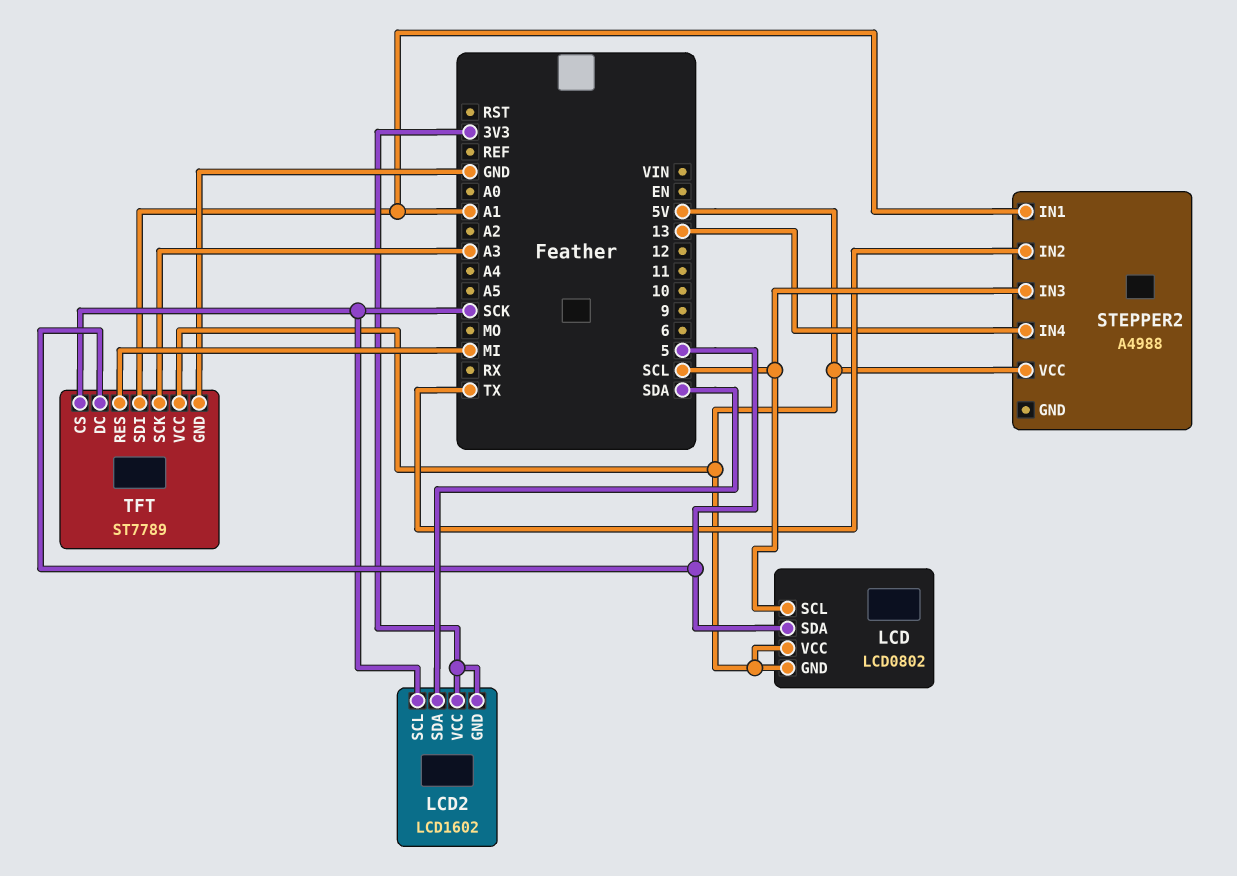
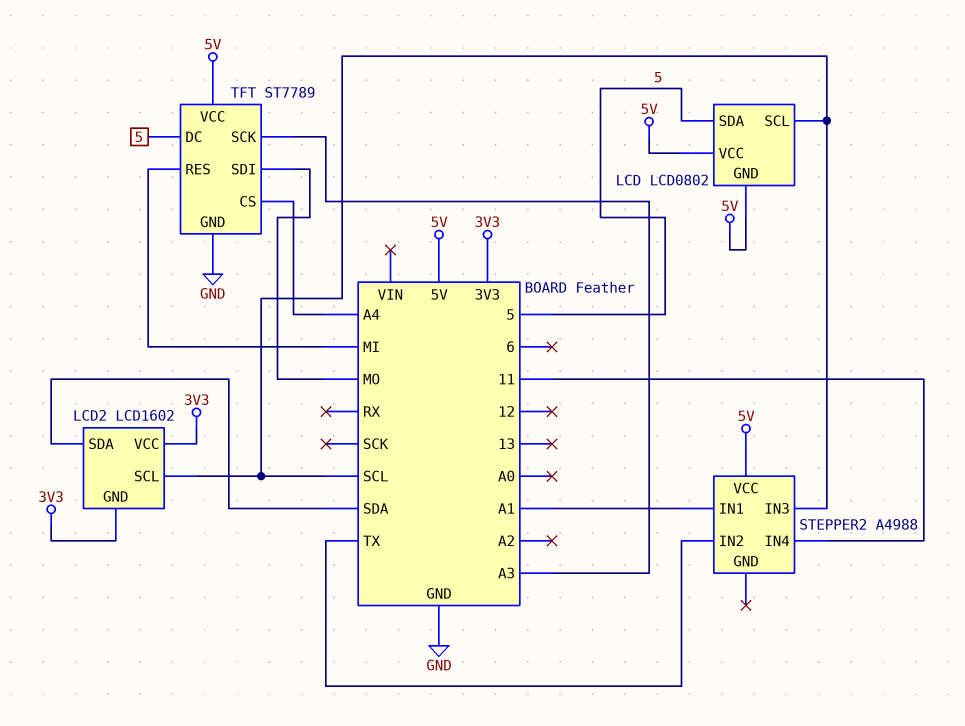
LCD2 pin SCL: SCK -> SCL
STEPPER2 pin IN4: 13 -> 11
TFT pin CS: SCK -> A4
TFT pin SDI: A1 -> MO

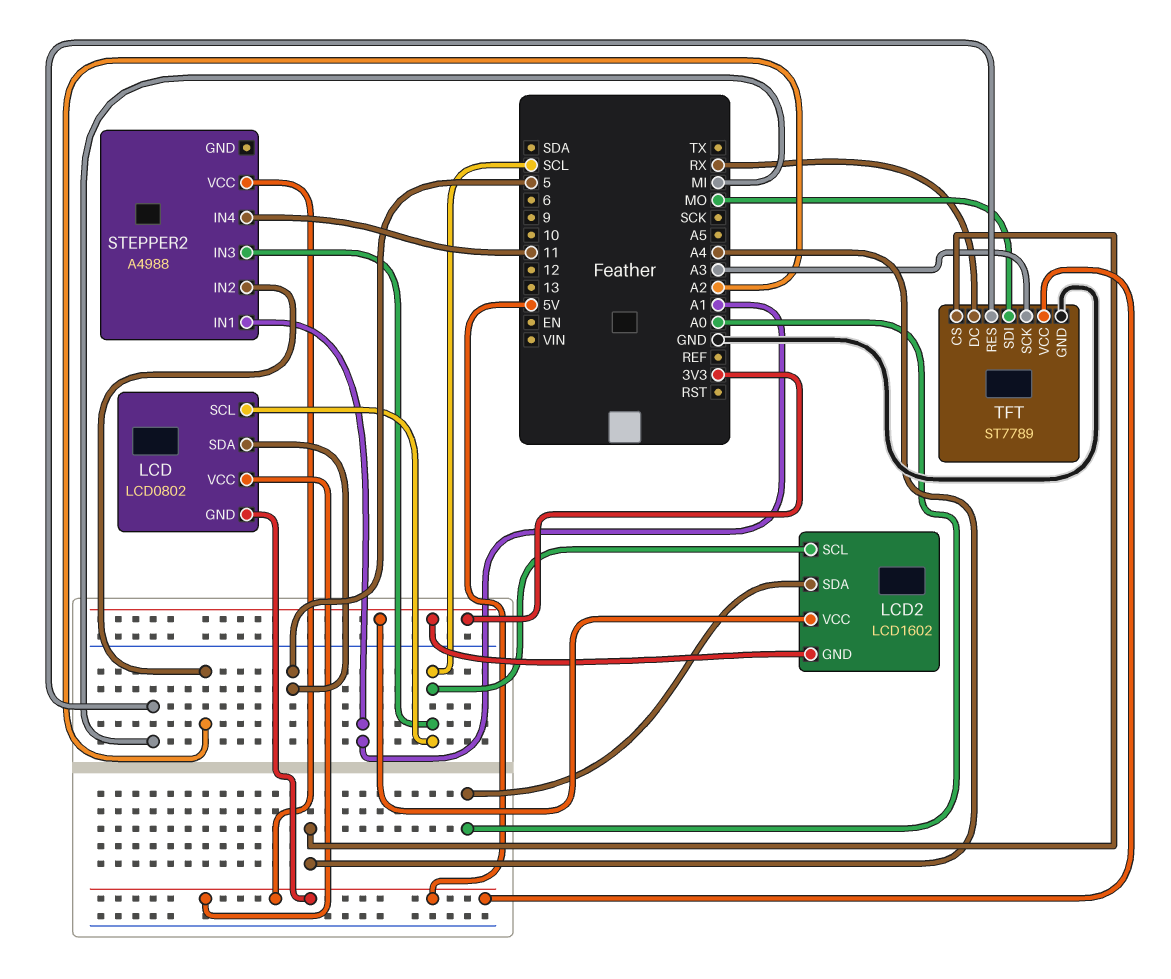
LCD2 pin SDA: SDA -> A0
STEPPER2 pin IN2: TX -> A2
TFT pin DC: 5 -> RX

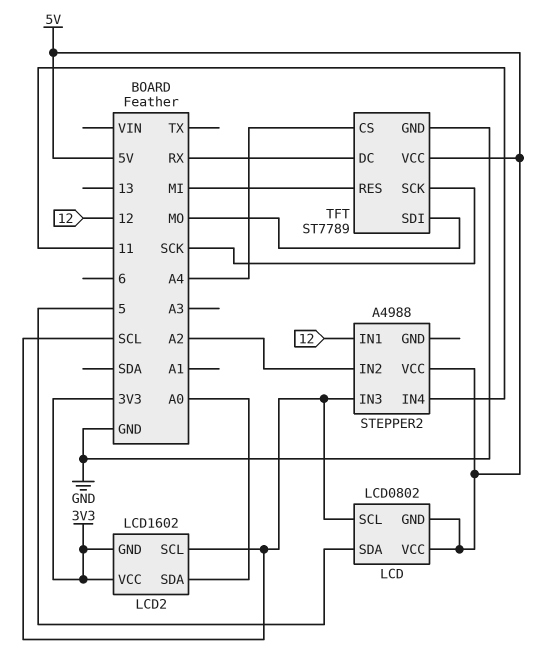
STEPPER2 pin IN1: A1 -> 12
TFT pin SCK: A3 -> SCK

